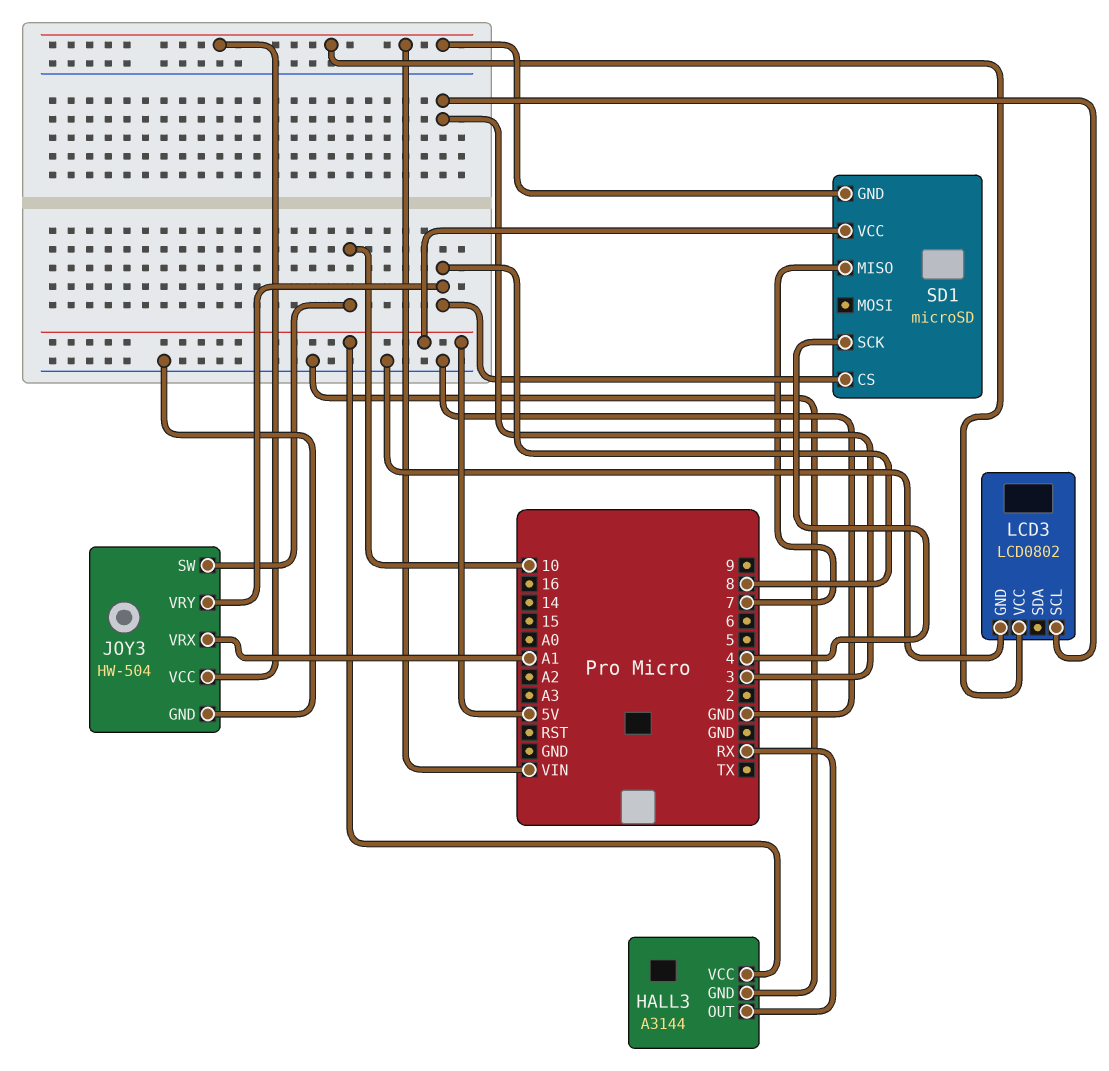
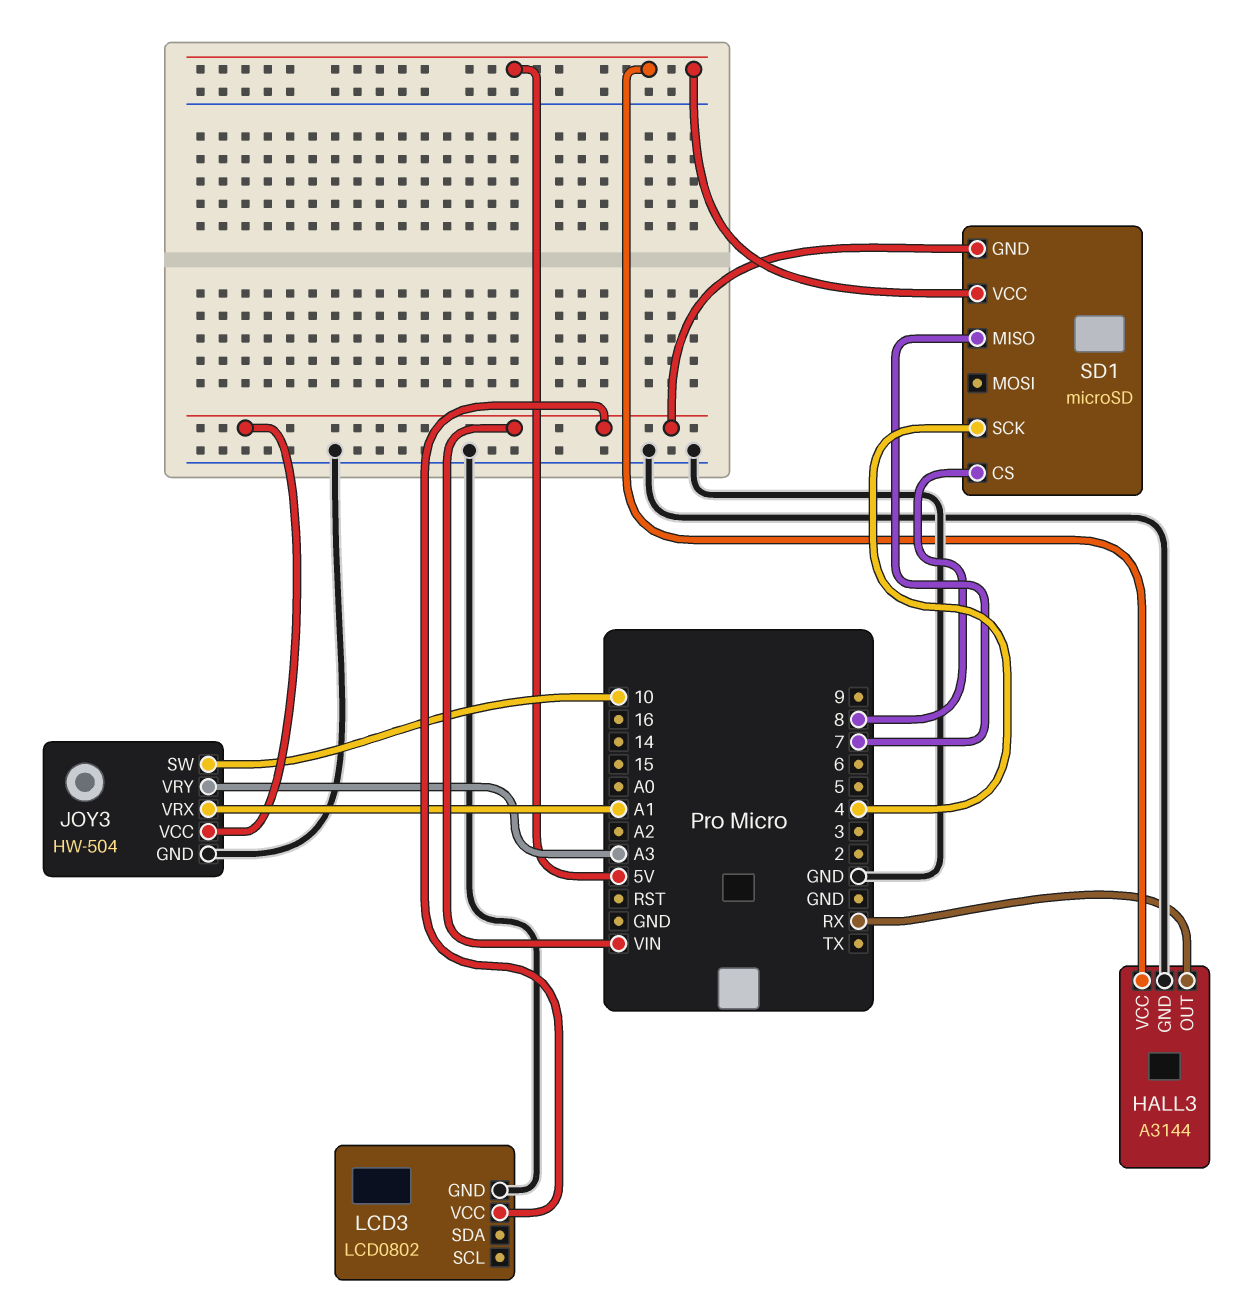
JOY3 pin VRY: 8 -> A3
LCD3 pin SCL: 3 -> none

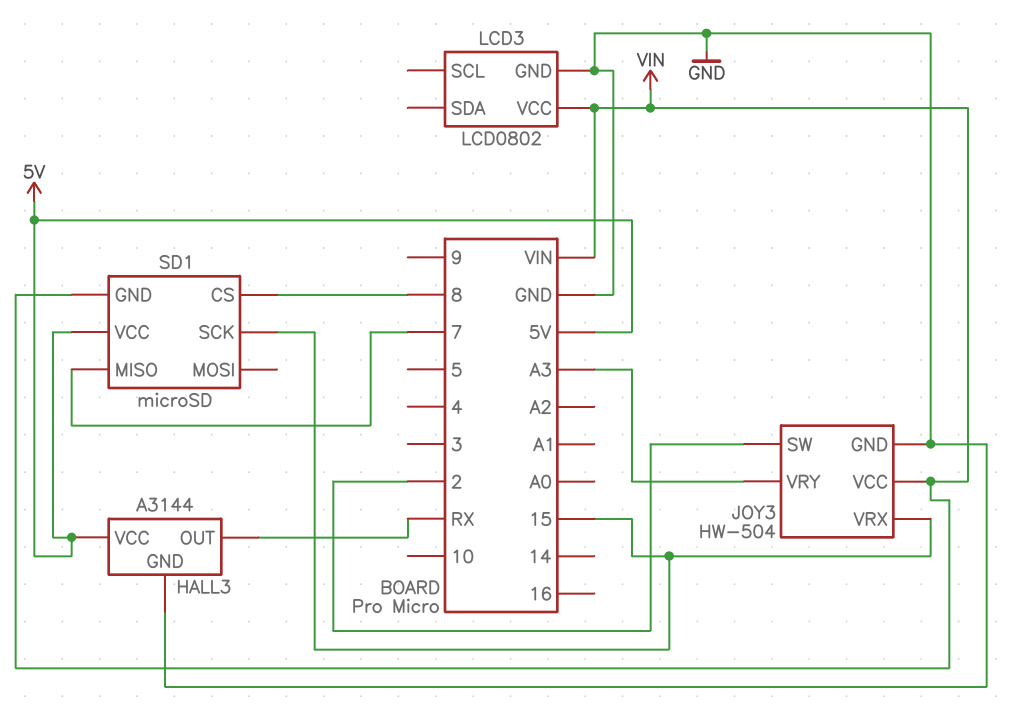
JOY3 pin SW: 10 -> 2
JOY3 pin VRX: A1 -> 15
SD1 pin SCK: 4 -> 15

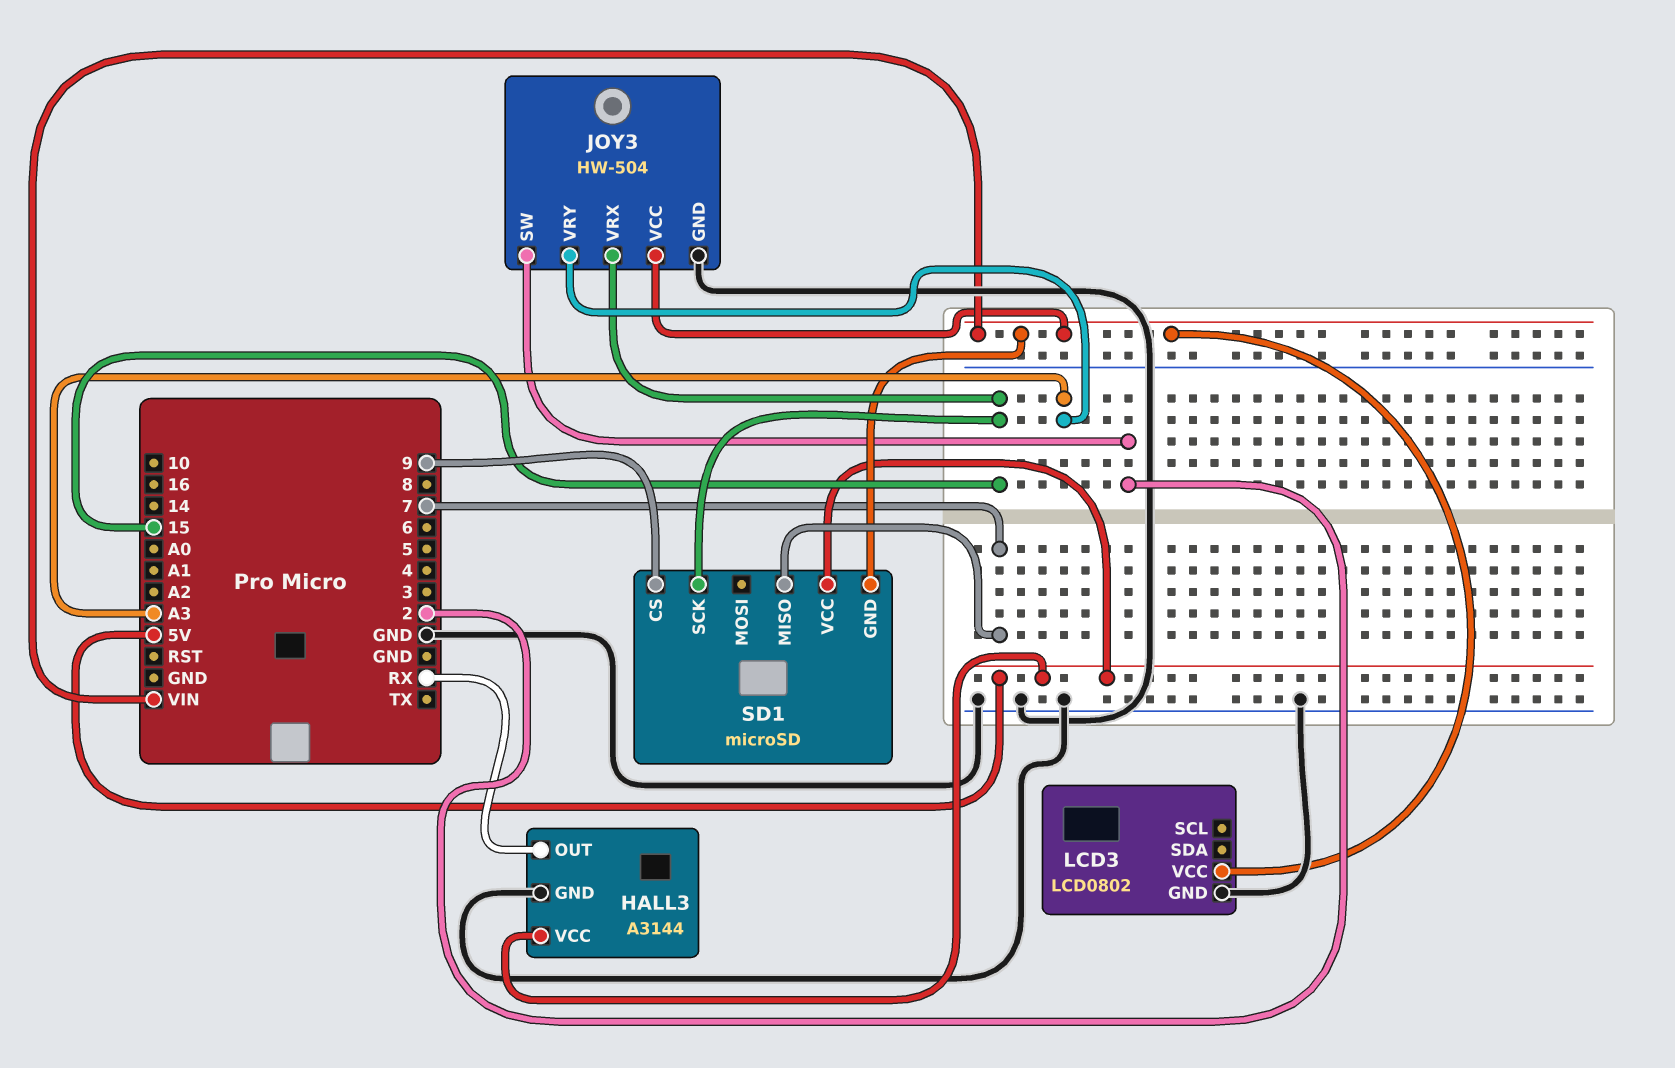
SD1 pin CS: 8 -> 9

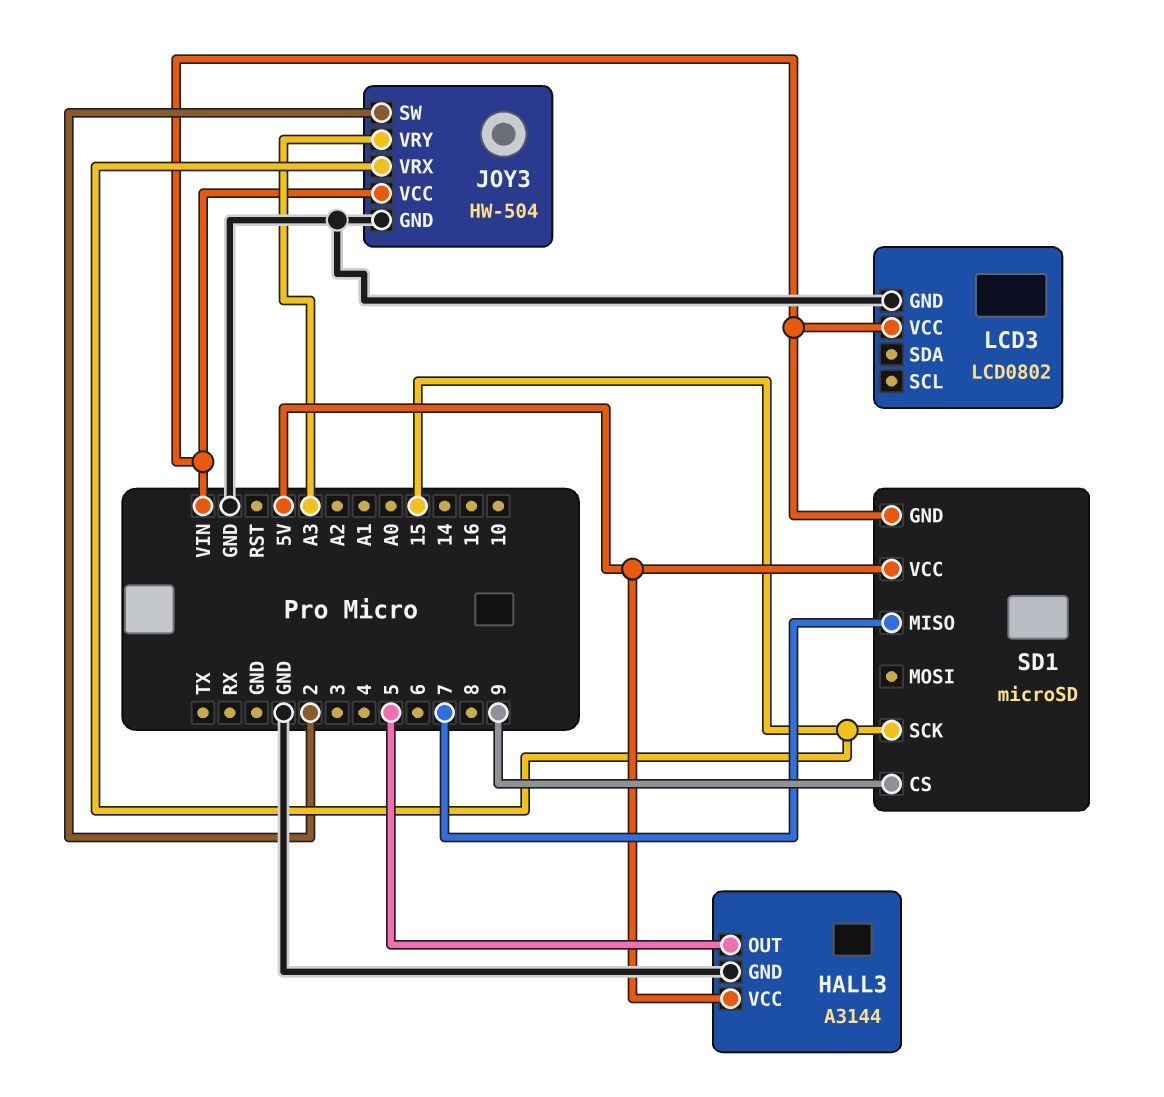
HALL3 pin OUT: RX -> 5

